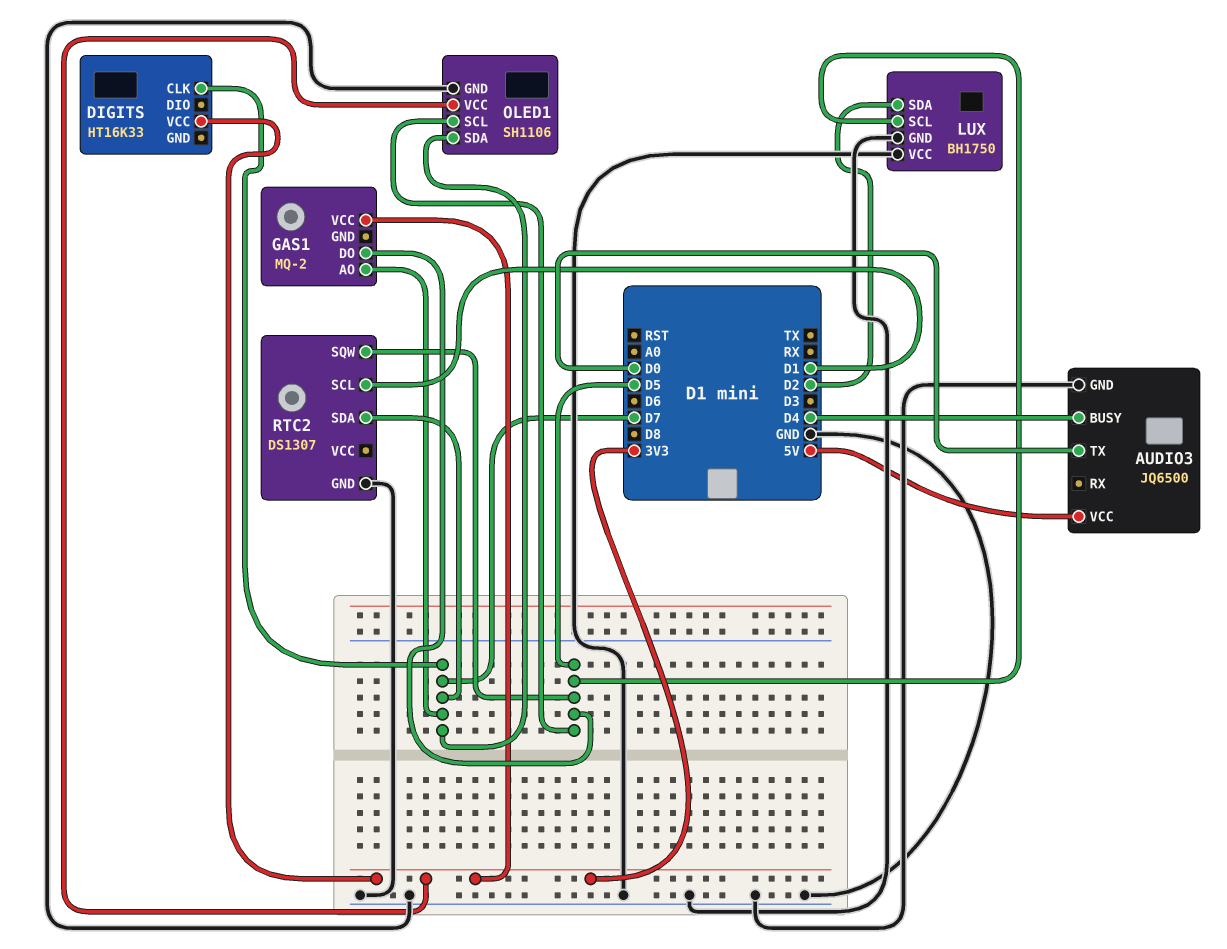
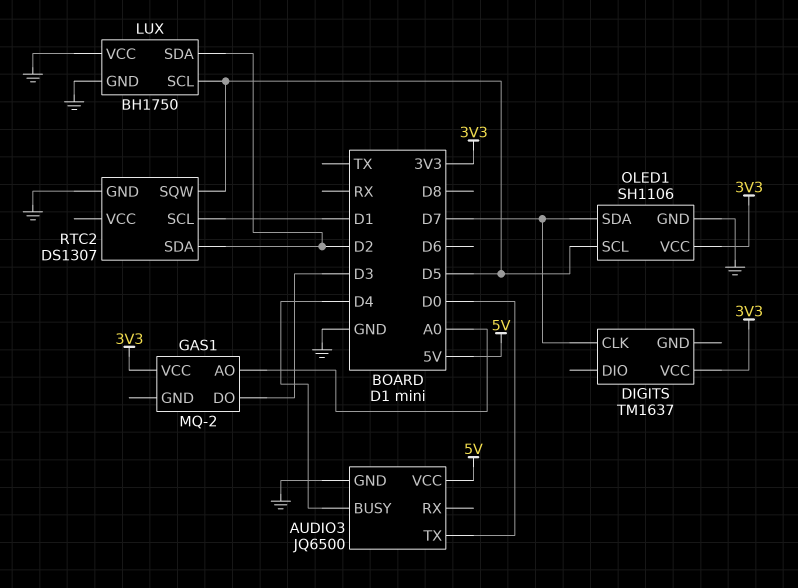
DIGITS: HT16K33 -> TM1637
GAS1 pin AO: D7 -> A0
GAS1 pin DO: D5 -> D3
RTC2 pin SDA: D7 -> D2

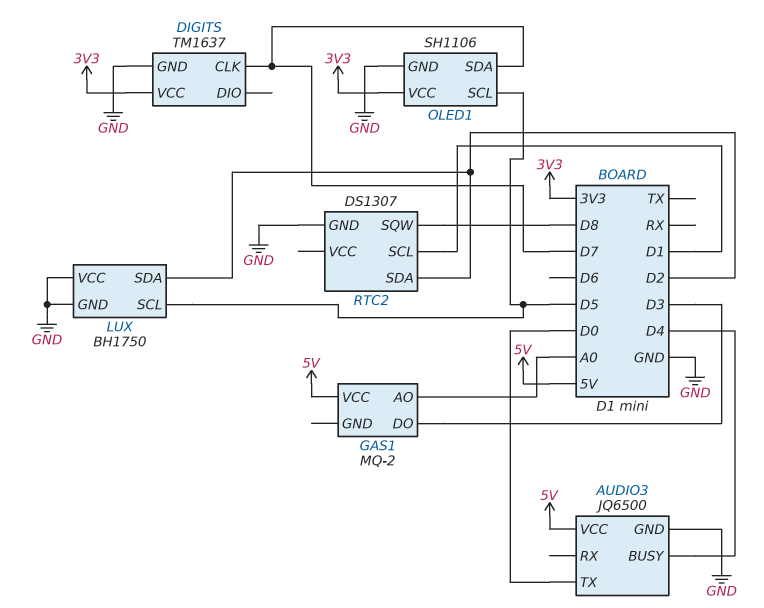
DIGITS pin GND: none -> GND
GAS1 pin VCC: 3V3 -> 5V
RTC2 pin SQW: D5 -> D8

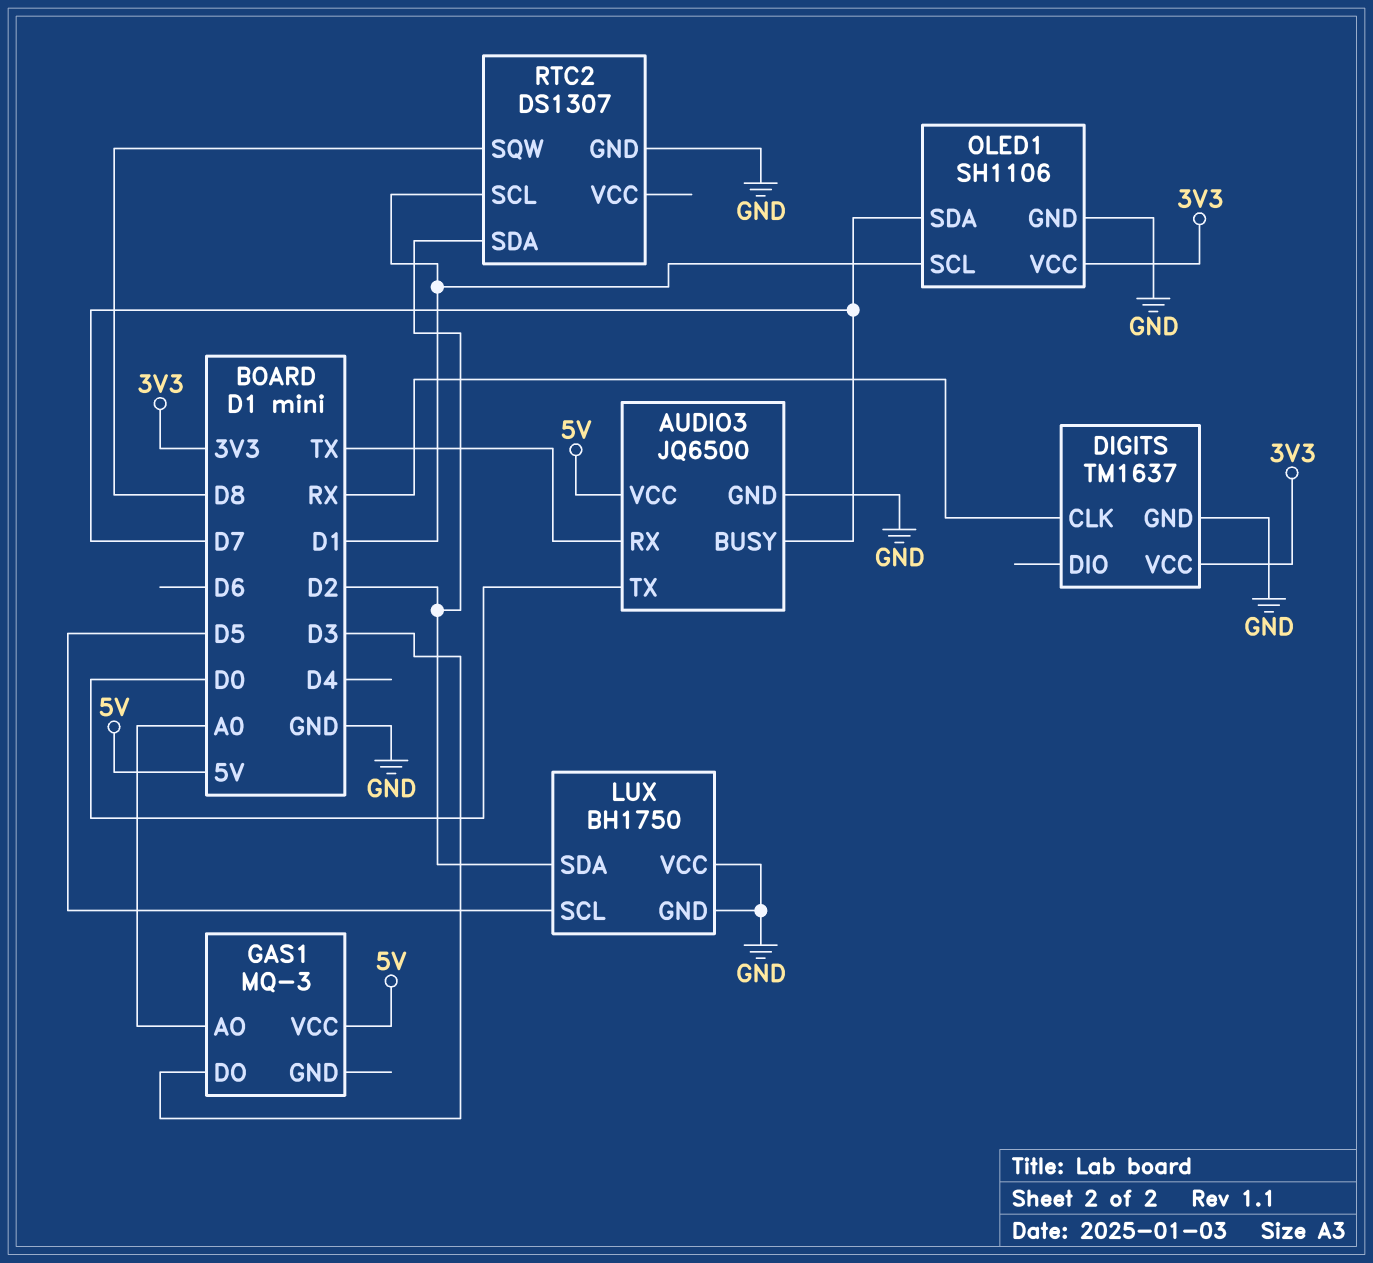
AUDIO3 pin BUSY: D4 -> D7
AUDIO3 pin RX: none -> TX
DIGITS pin CLK: D7 -> RX
GAS1: MQ-2 -> MQ-3
OLED1 pin SCL: D5 -> D1

